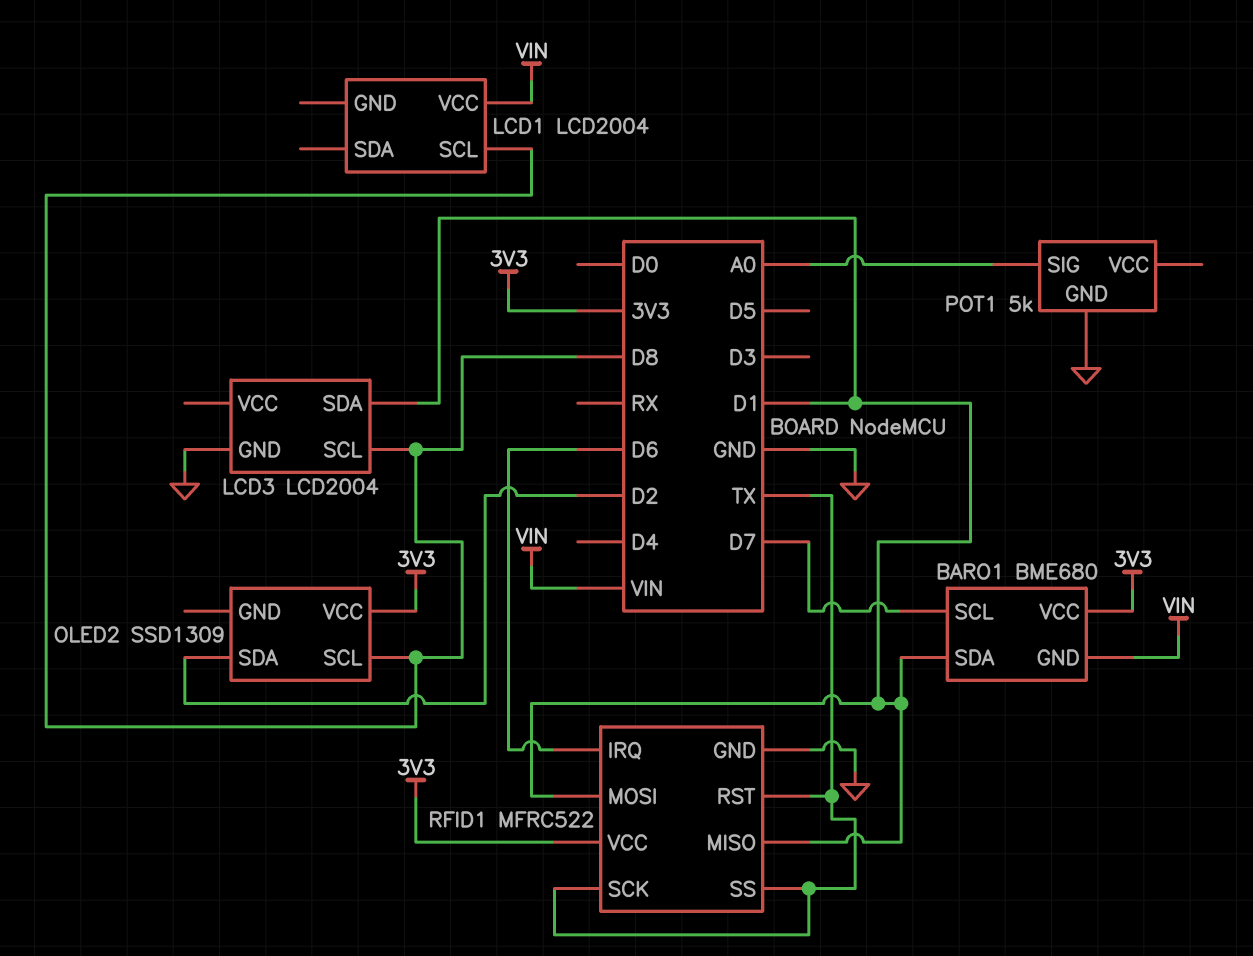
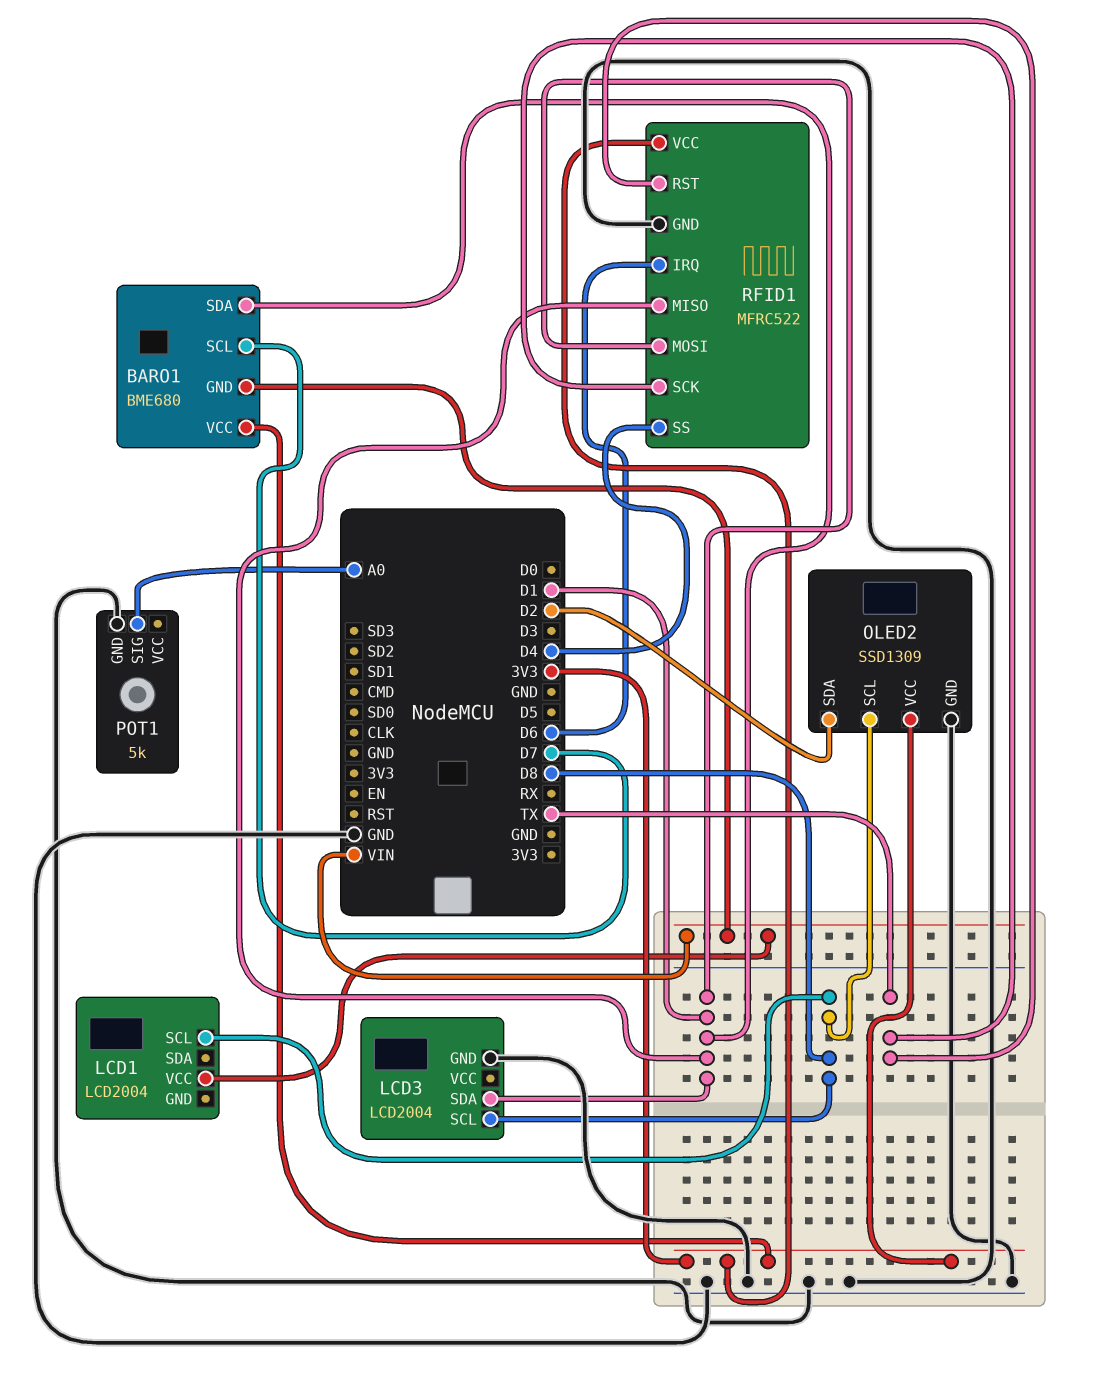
OLED2 pin GND: none -> GND
RFID1 pin SS: TX -> D4

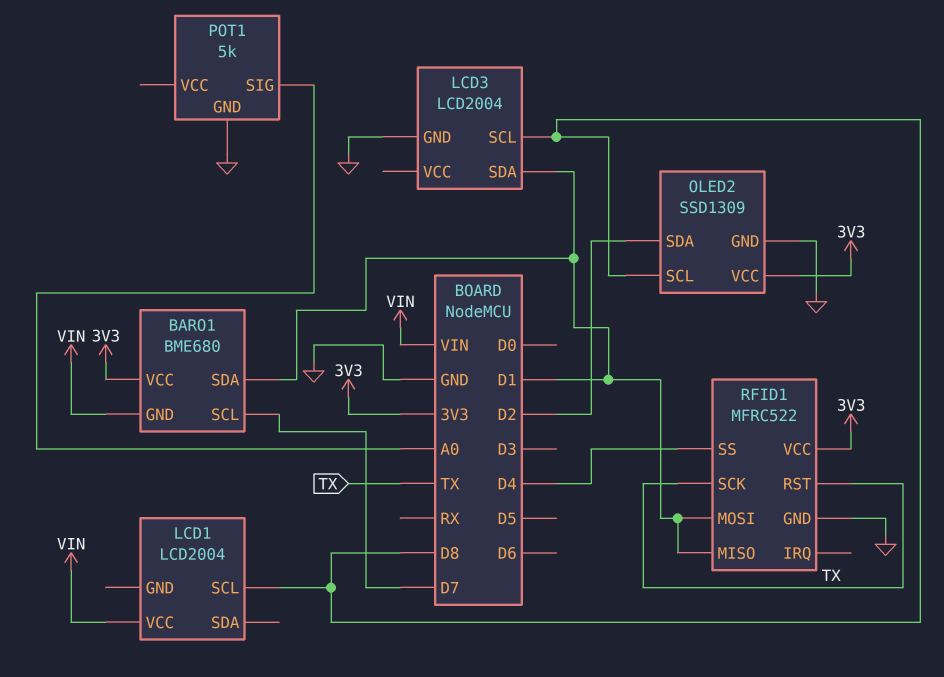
RFID1 pin IRQ: D6 -> none

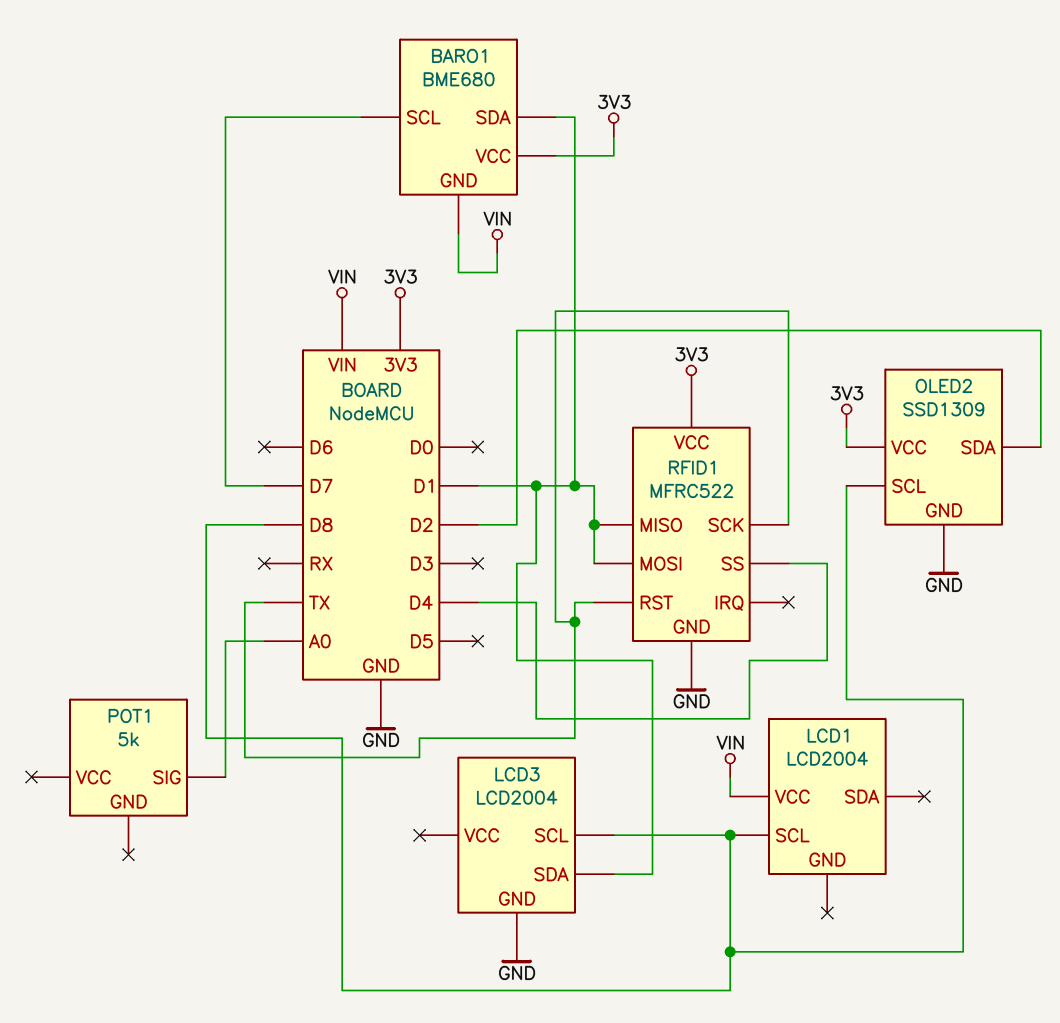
POT1 pin GND: GND -> none

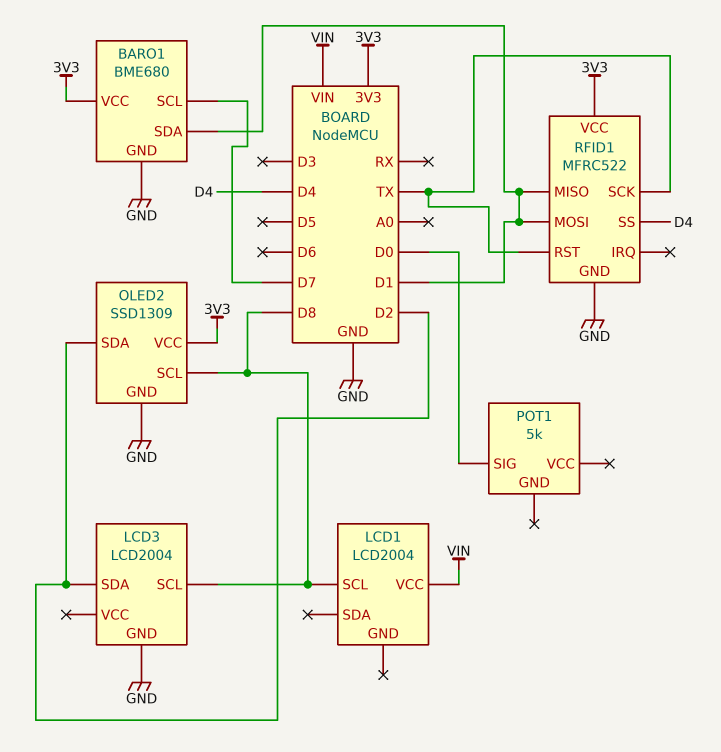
BARO1 pin GND: VIN -> GND
LCD3 pin SDA: D1 -> D2
POT1 pin SIG: A0 -> D0

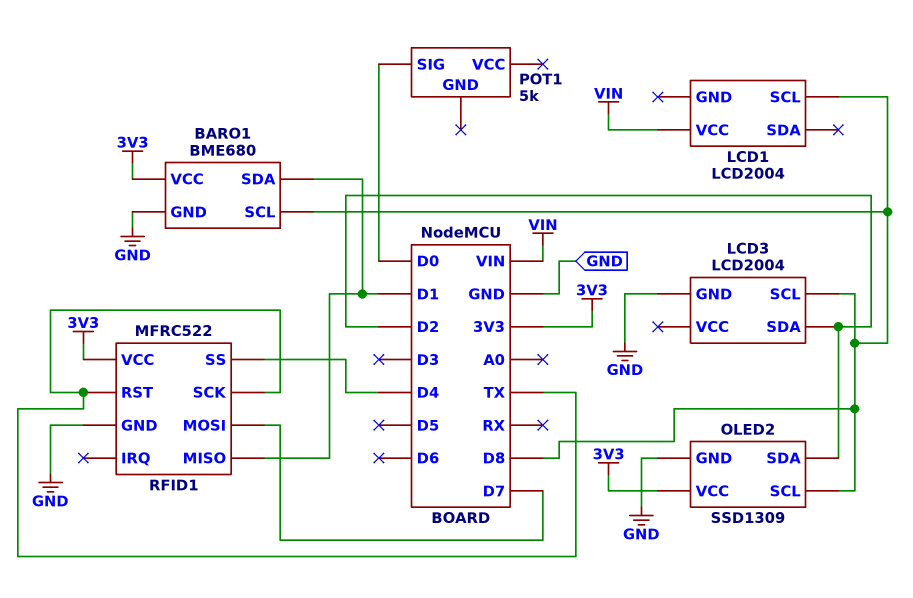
BARO1 pin SCL: D7 -> D8
RFID1 pin MOSI: D1 -> D7

